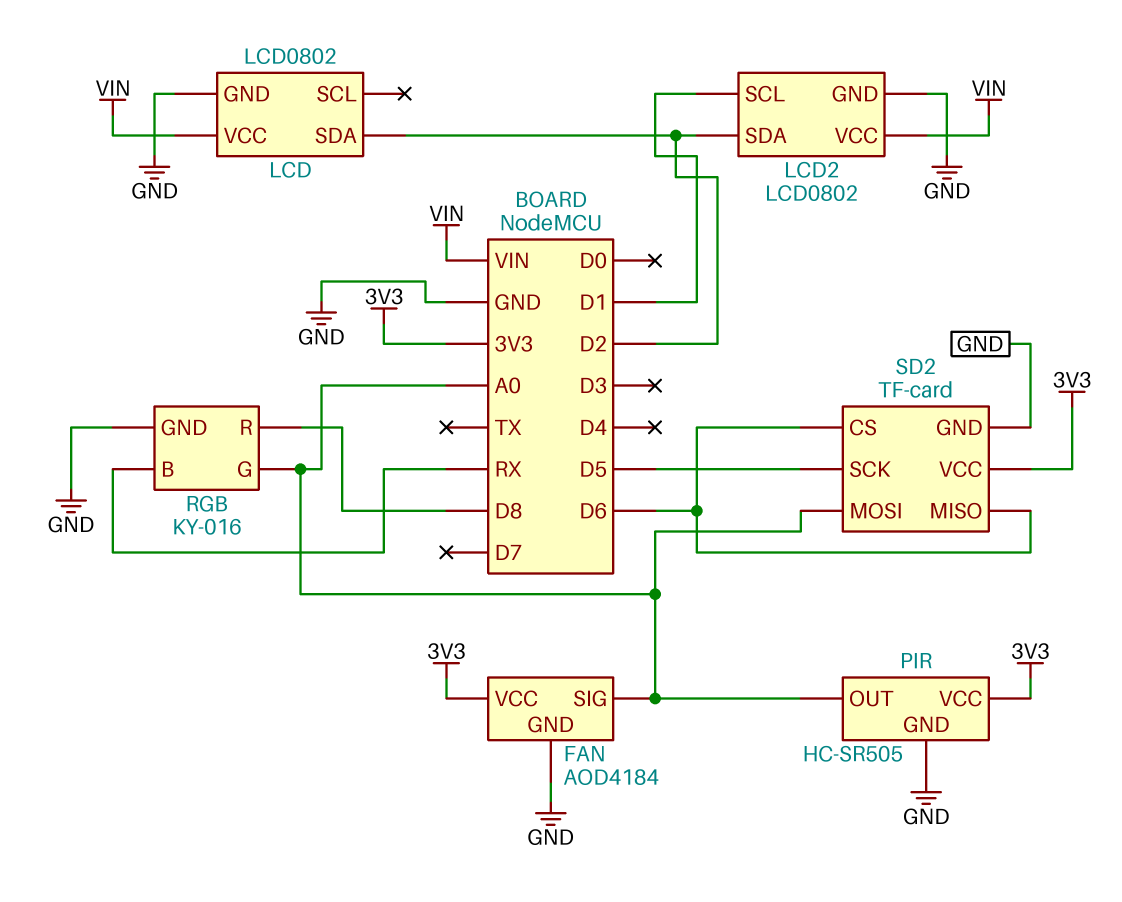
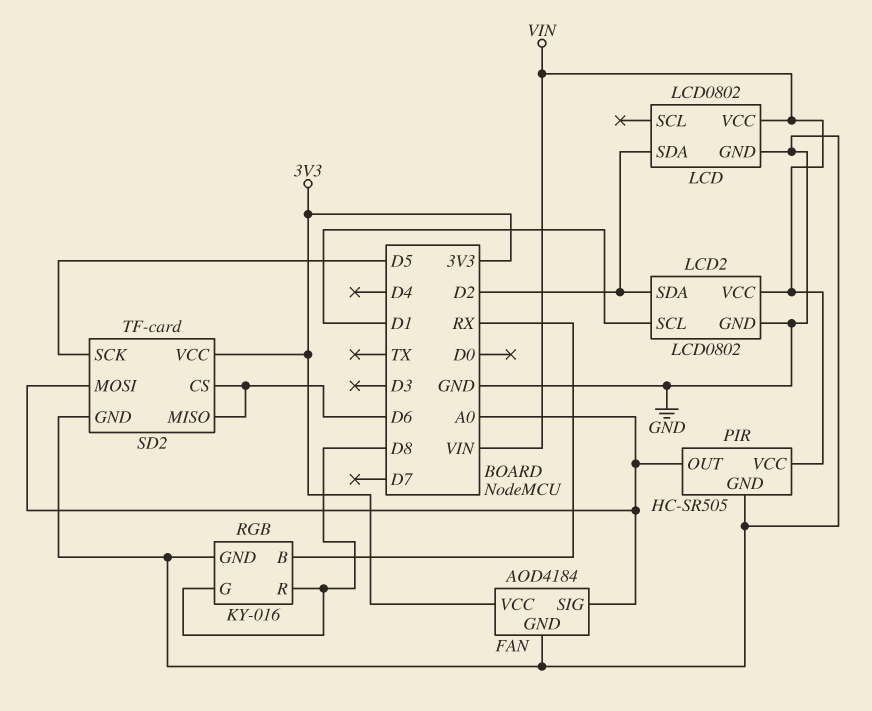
PIR pin VCC: 3V3 -> VIN
RGB pin G: A0 -> D8

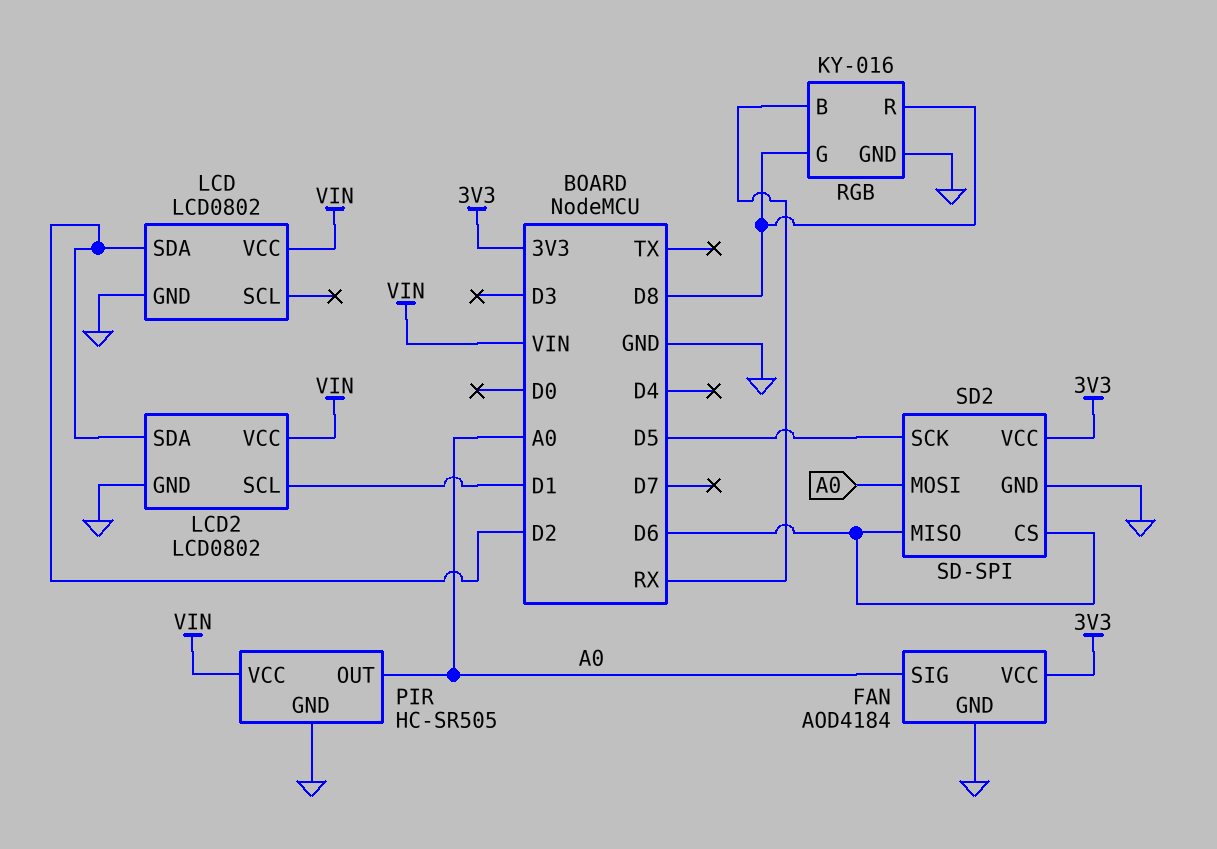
SD2: TF-card -> SD-SPI

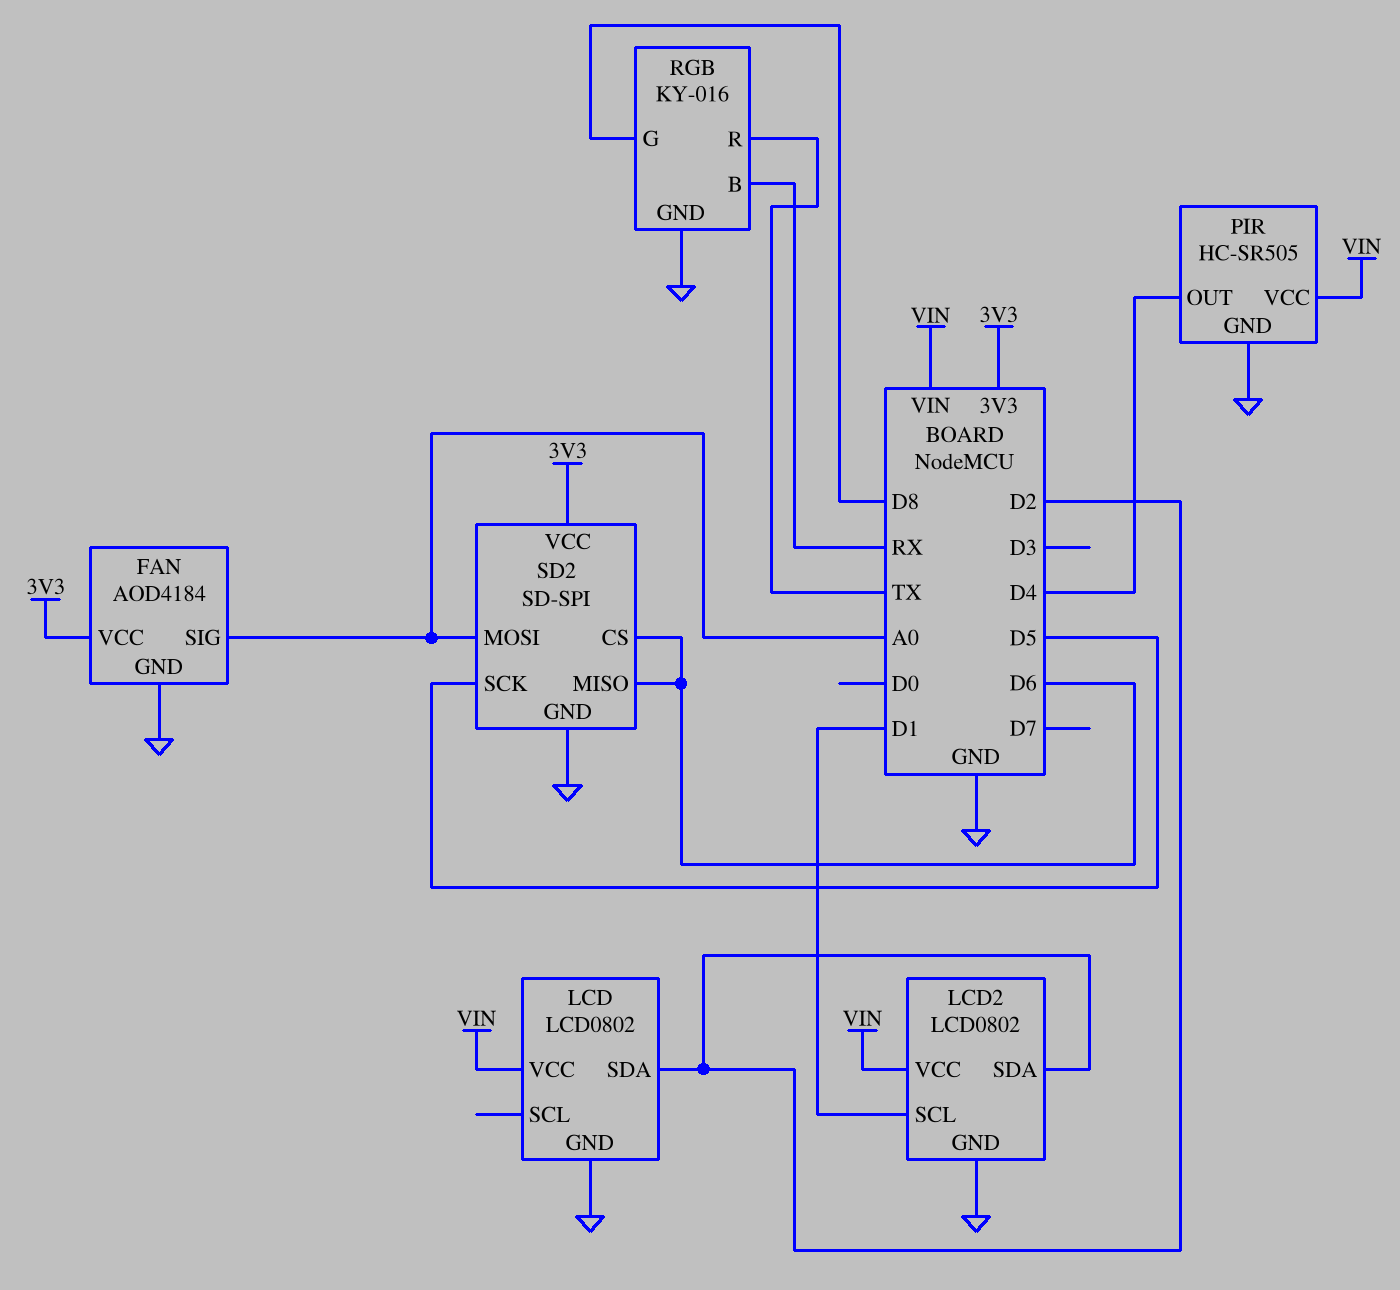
PIR pin OUT: A0 -> D4
RGB pin R: D8 -> TX

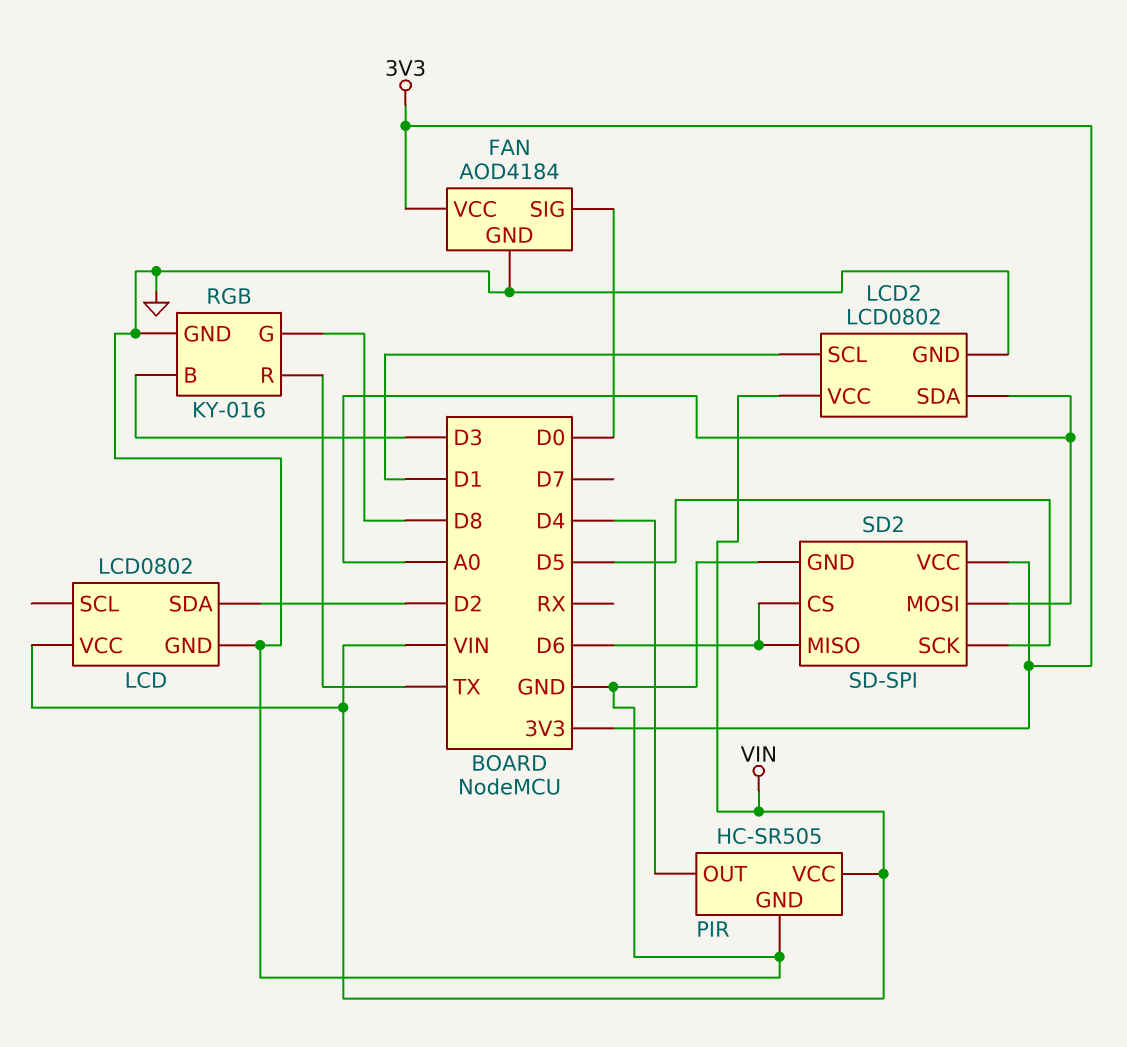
FAN pin SIG: A0 -> D0
LCD2 pin SDA: D2 -> A0
RGB pin B: RX -> D3

